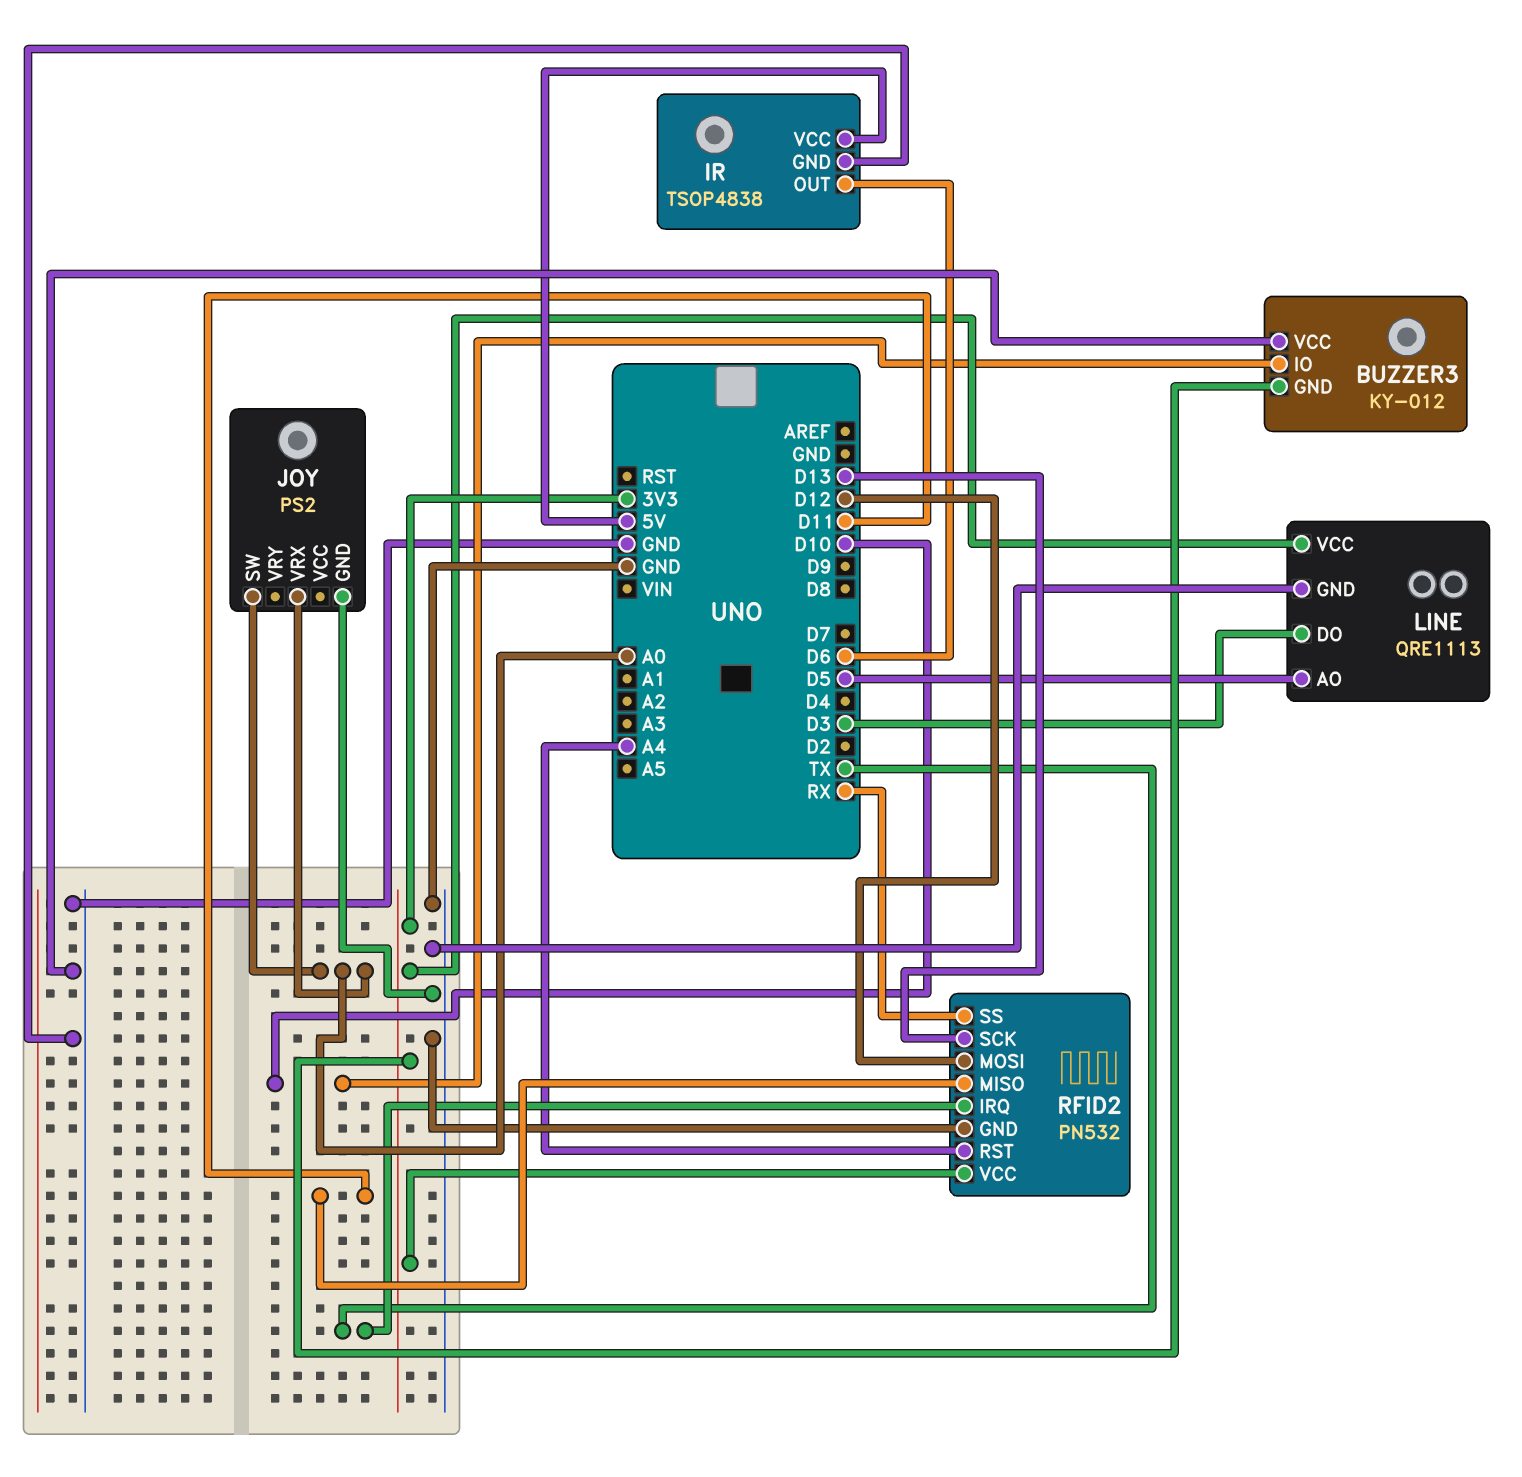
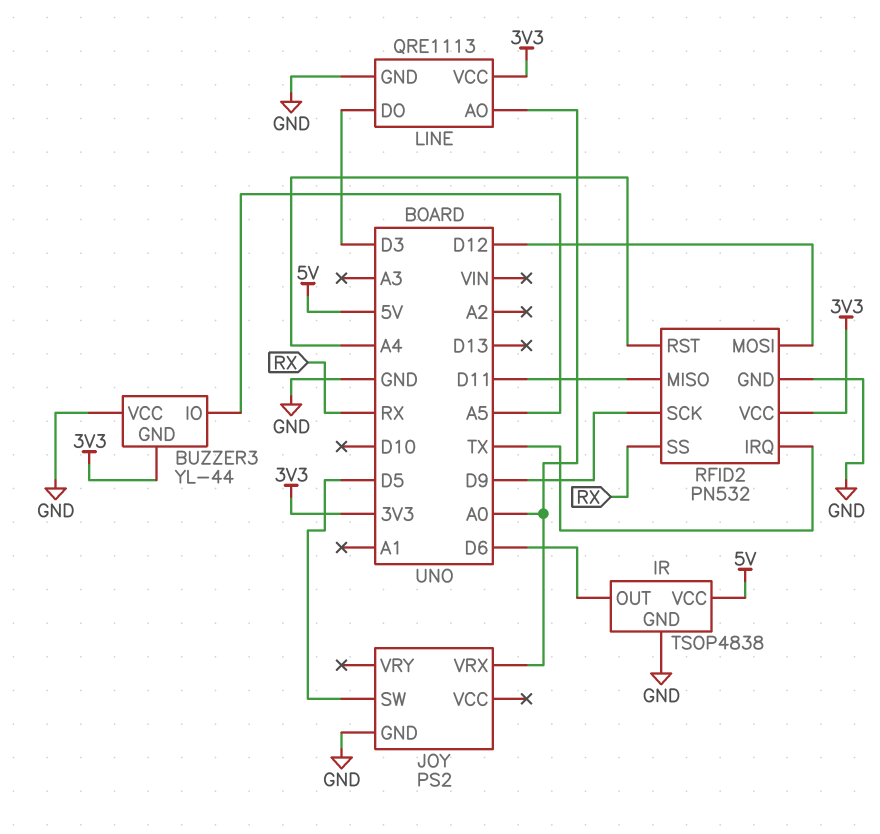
BUZZER3: KY-012 -> YL-44
BUZZER3 pin IO: D10 -> A5
JOY pin SW: A0 -> D5
LINE pin AO: D5 -> A0
RFID2 pin SCK: D13 -> D9

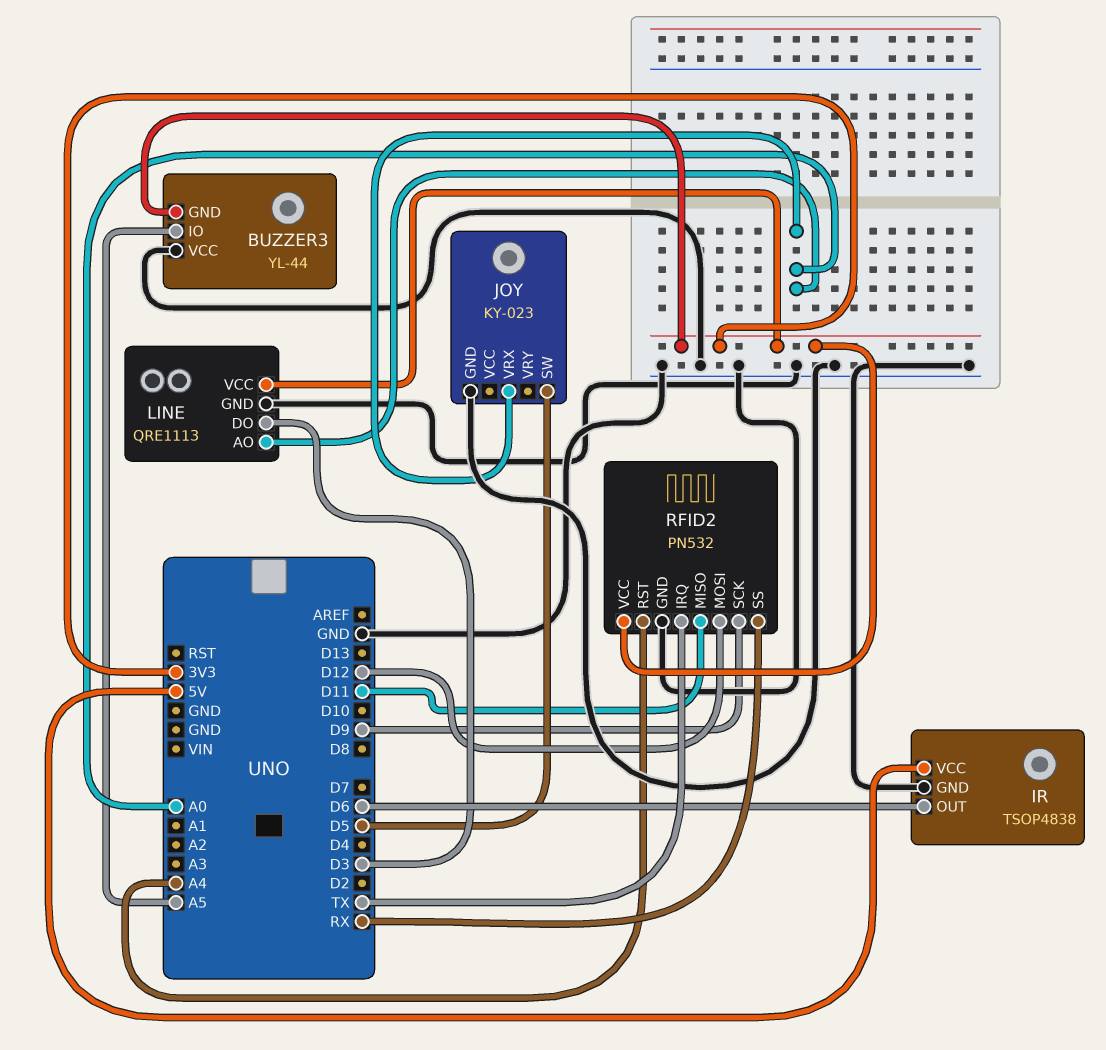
JOY: PS2 -> KY-023

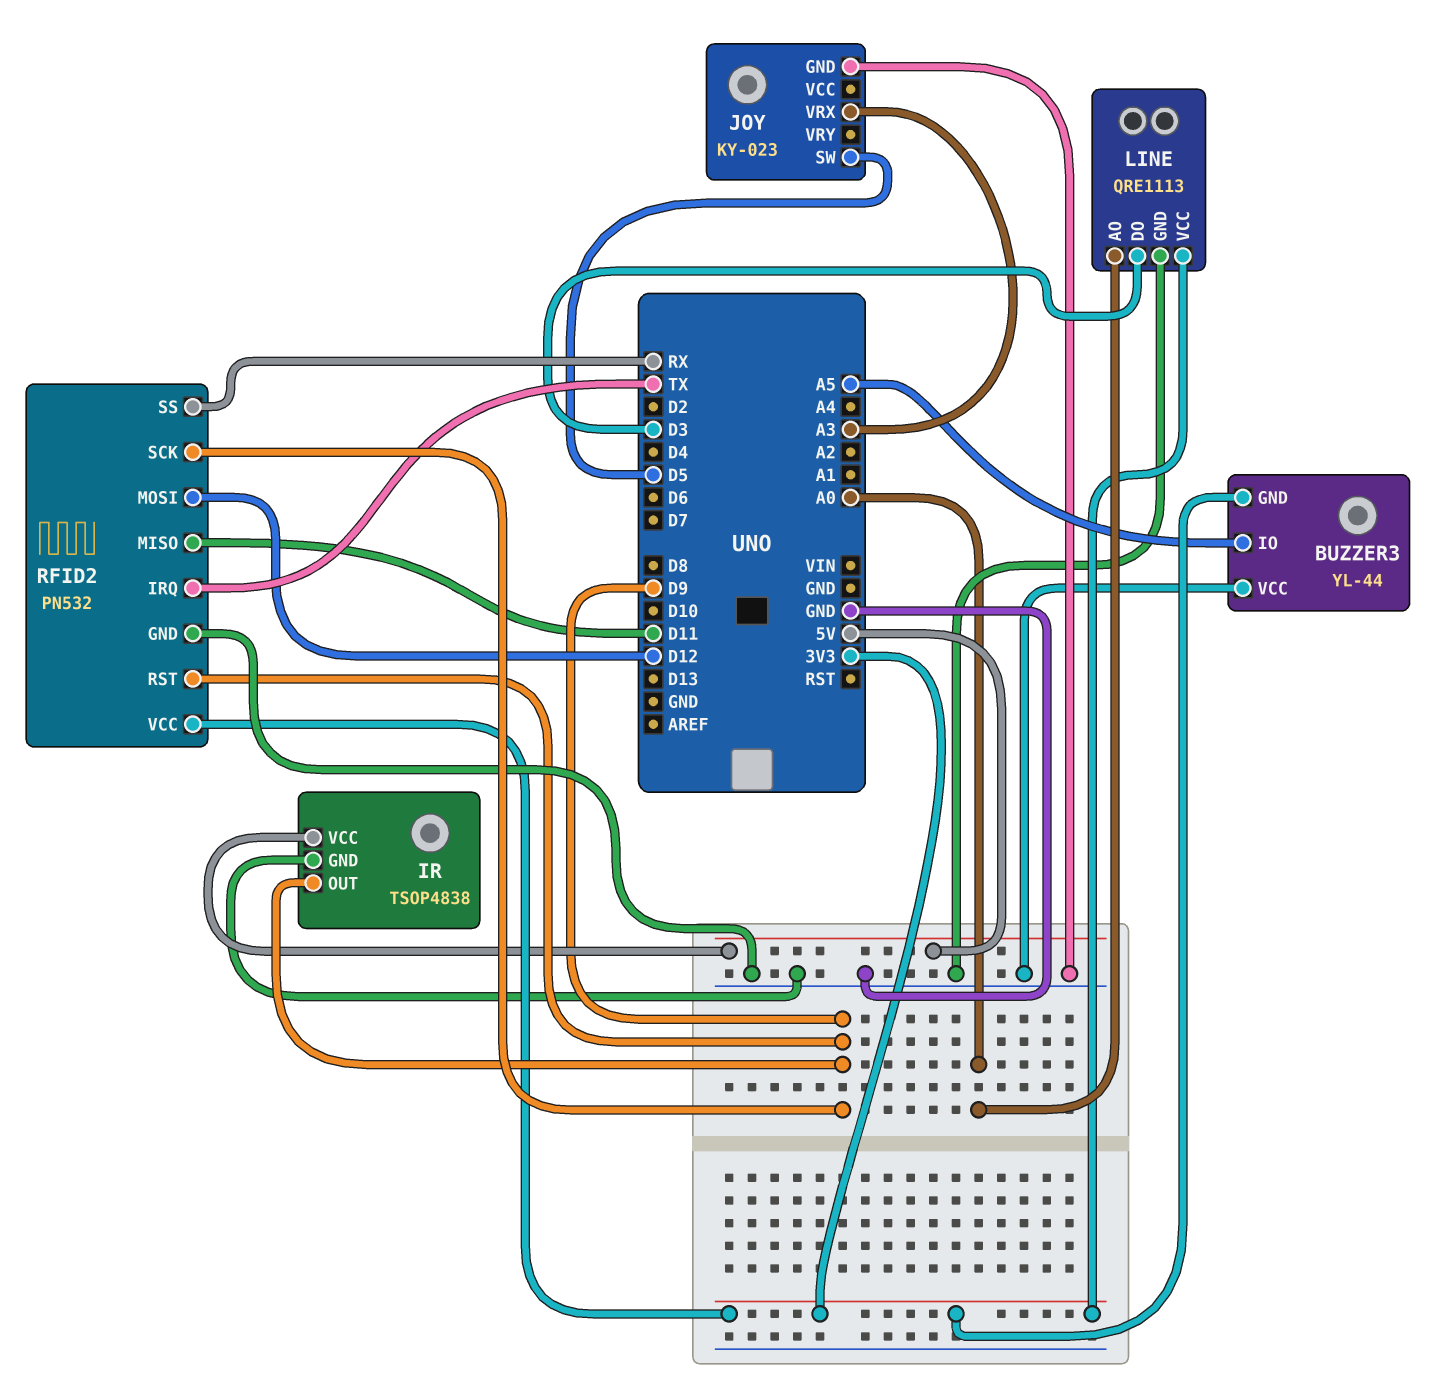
IR pin OUT: D6 -> D9
JOY pin VRX: A0 -> A3
RFID2 pin RST: A4 -> D9

